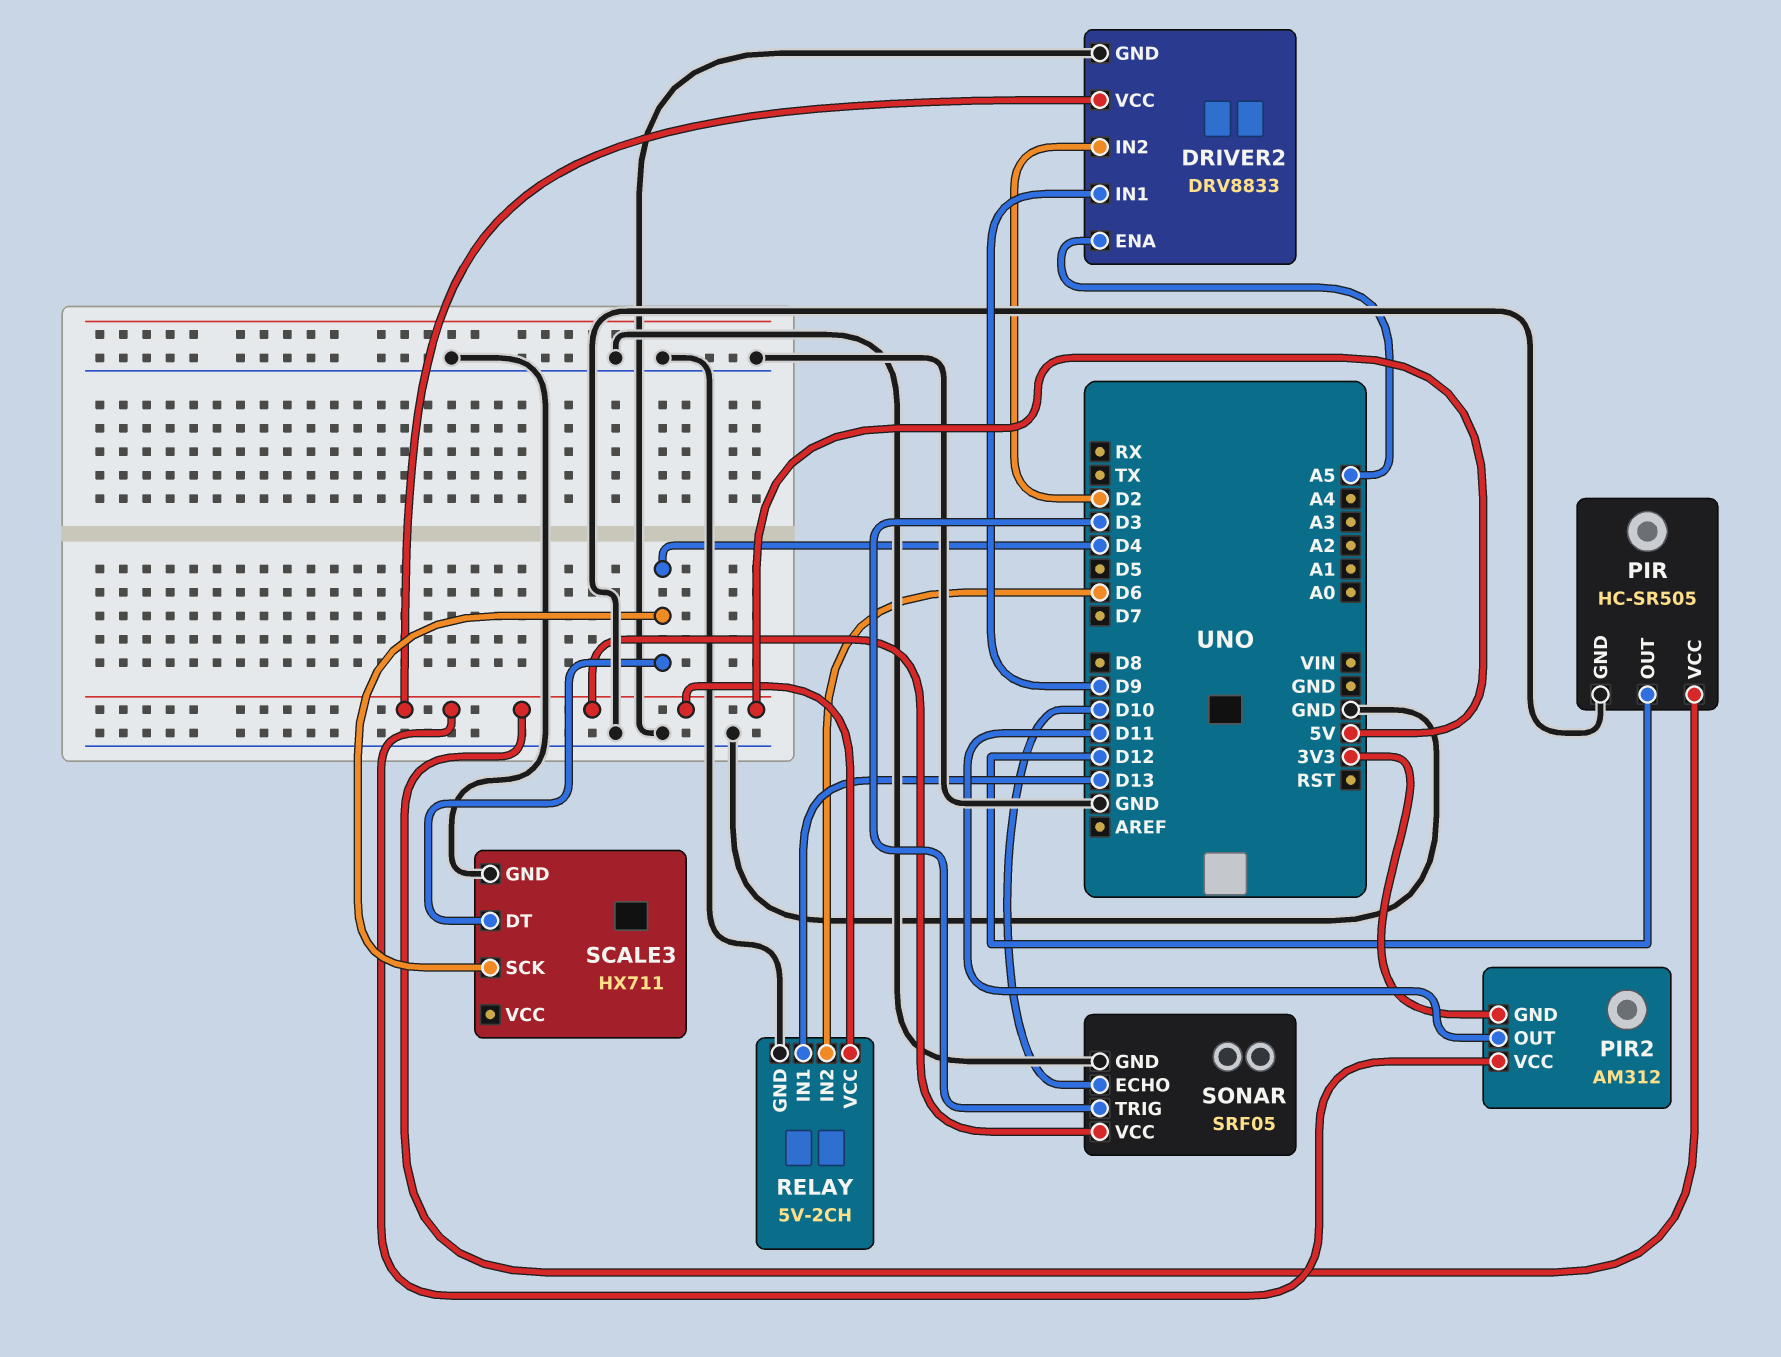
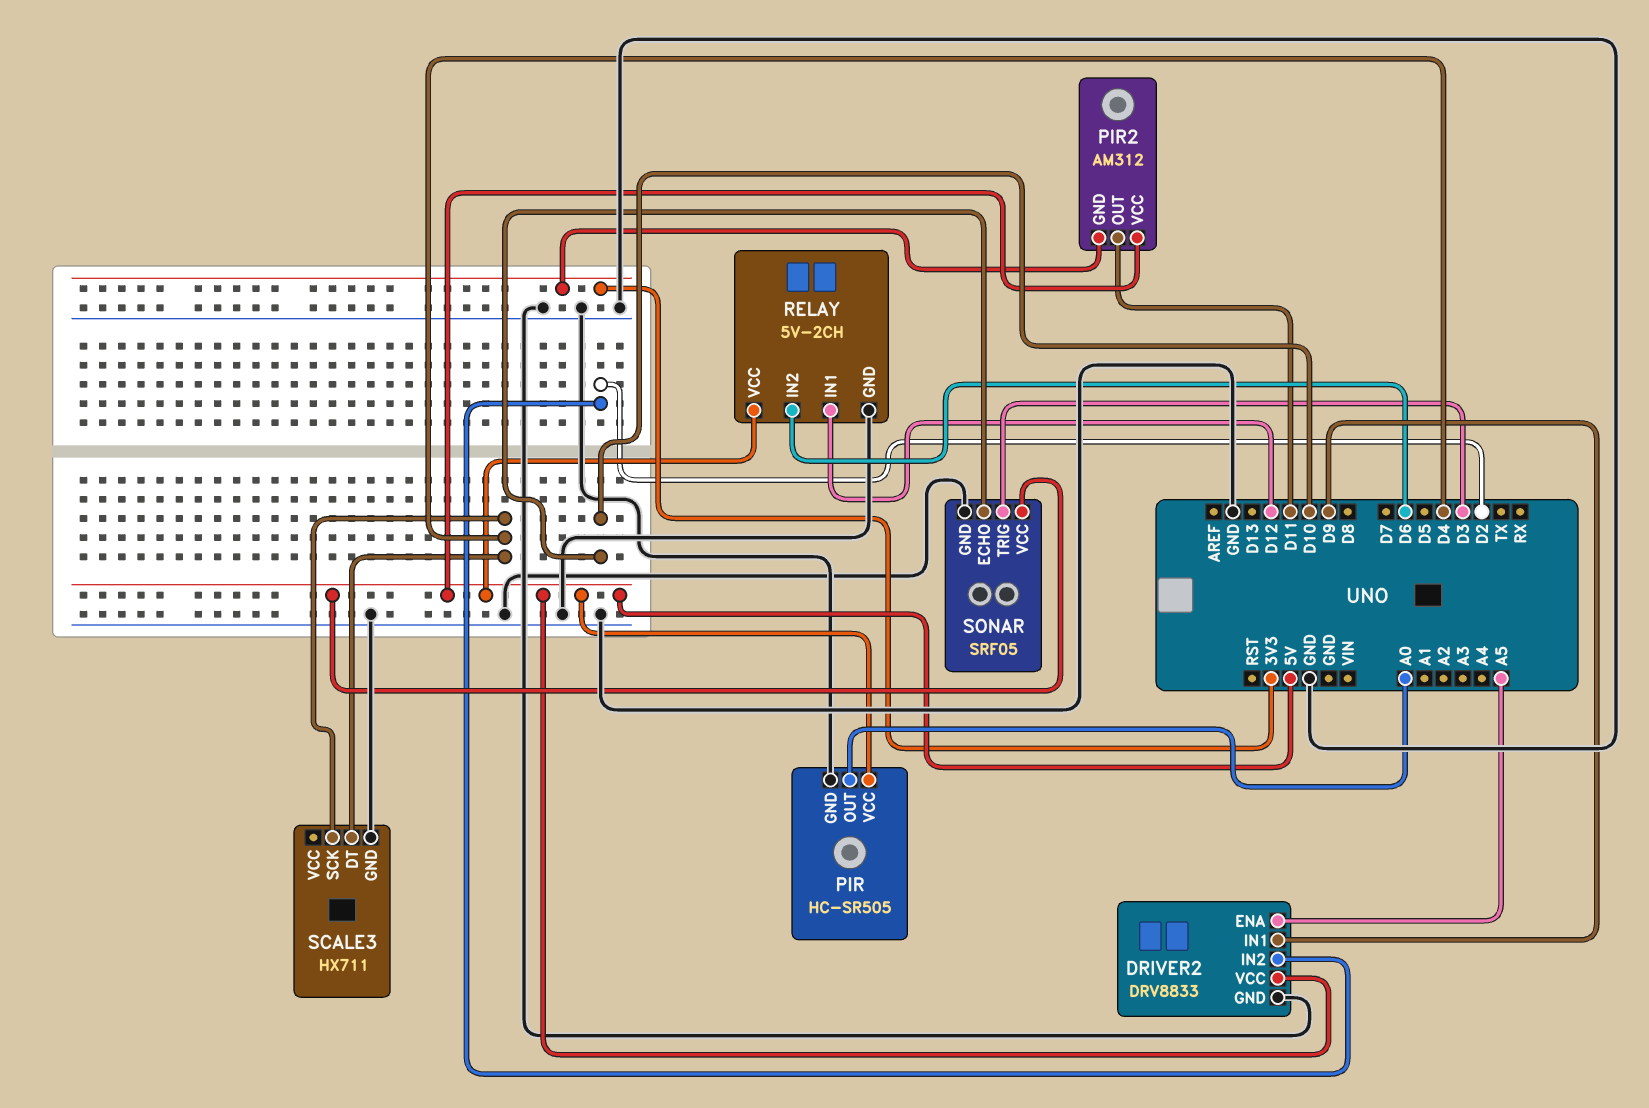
PIR pin OUT: D12 -> A0
RELAY pin IN1: D13 -> D12

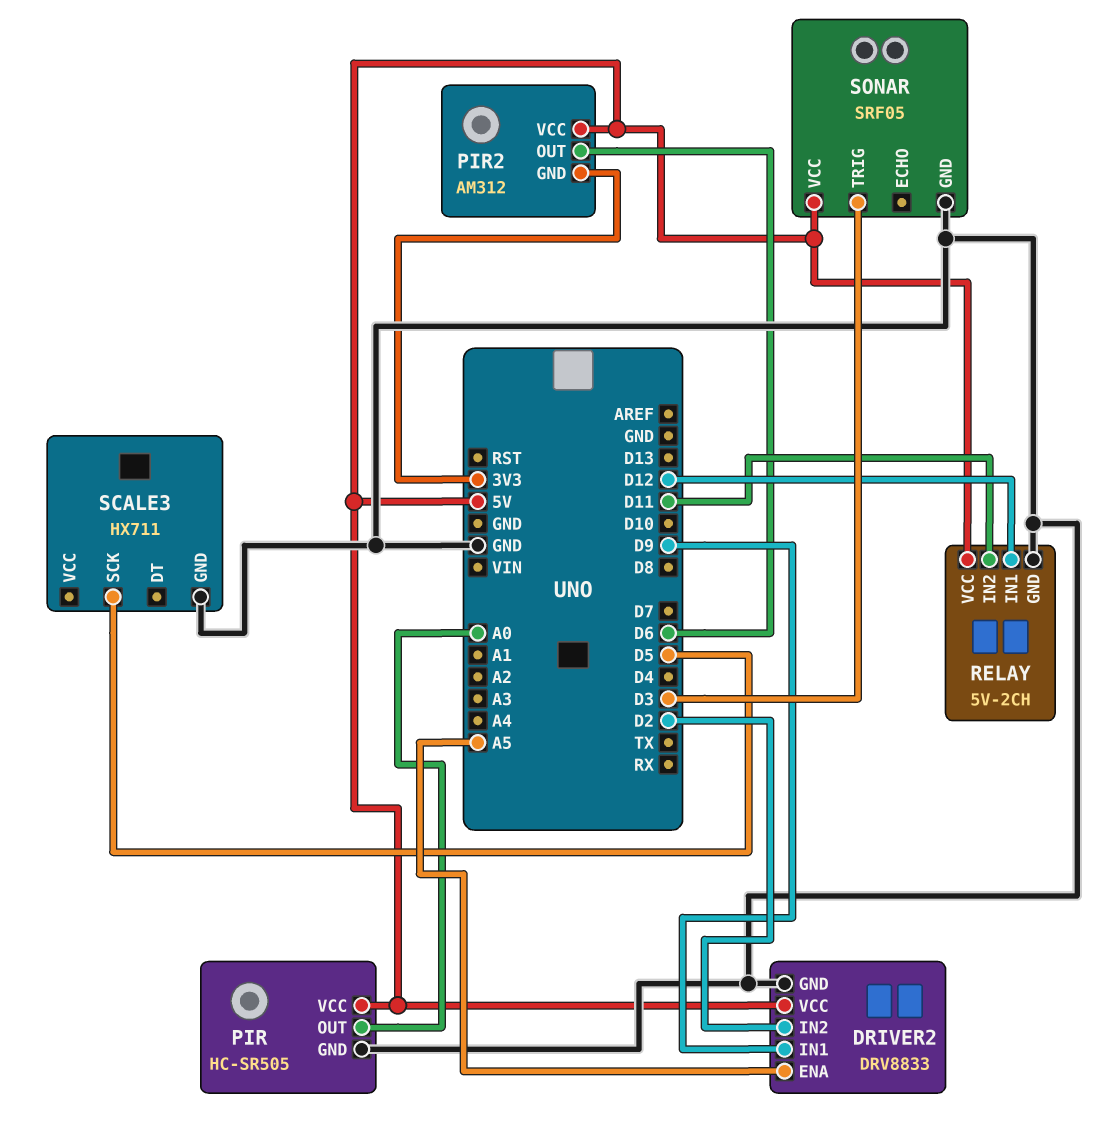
PIR2 pin OUT: D11 -> D6
RELAY pin IN2: D6 -> D11
SCALE3 pin DT: D4 -> none
SCALE3 pin SCK: D4 -> D5
SONAR pin ECHO: D10 -> none

